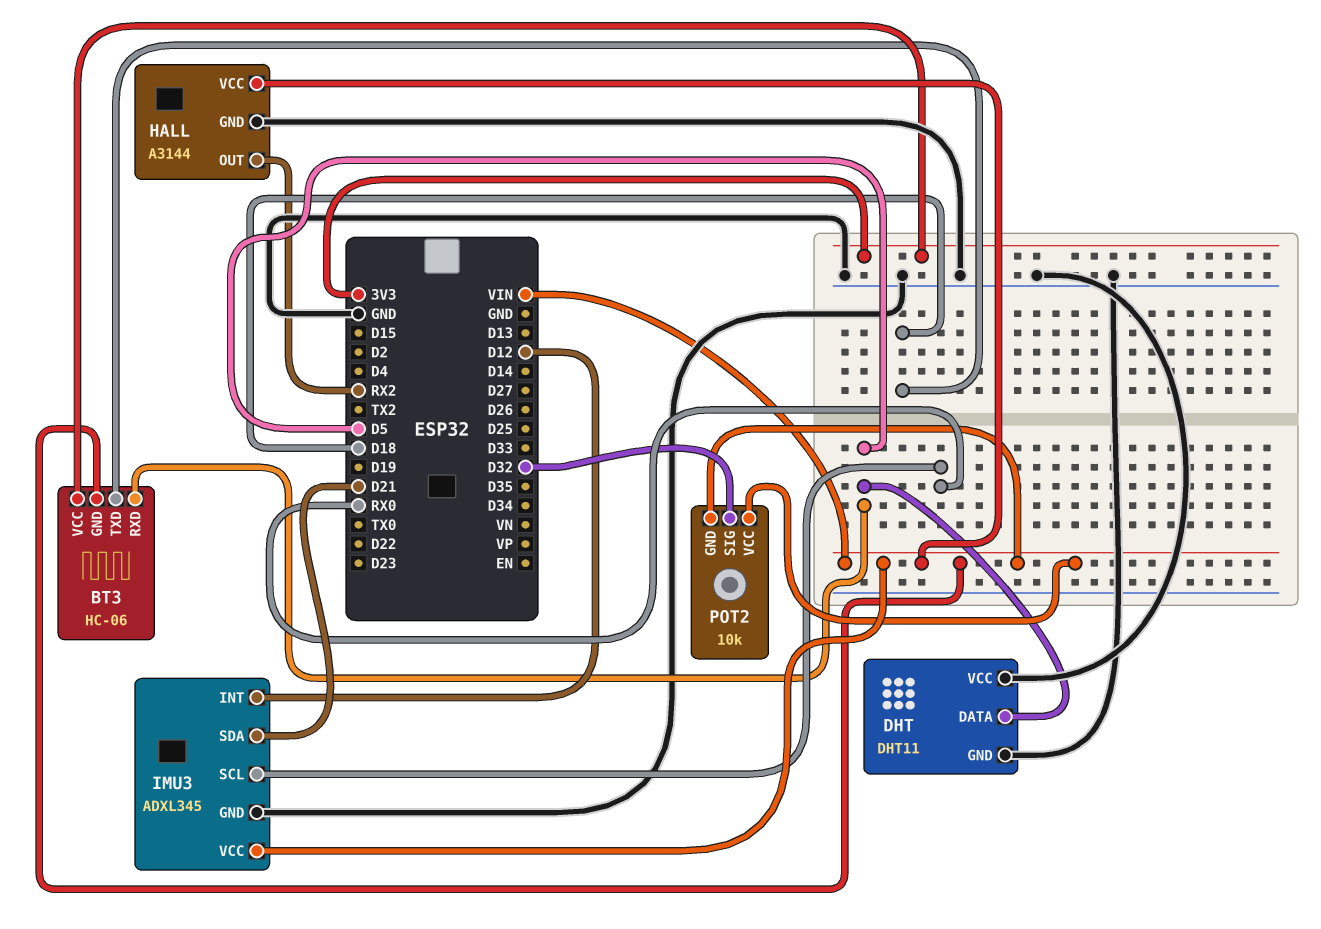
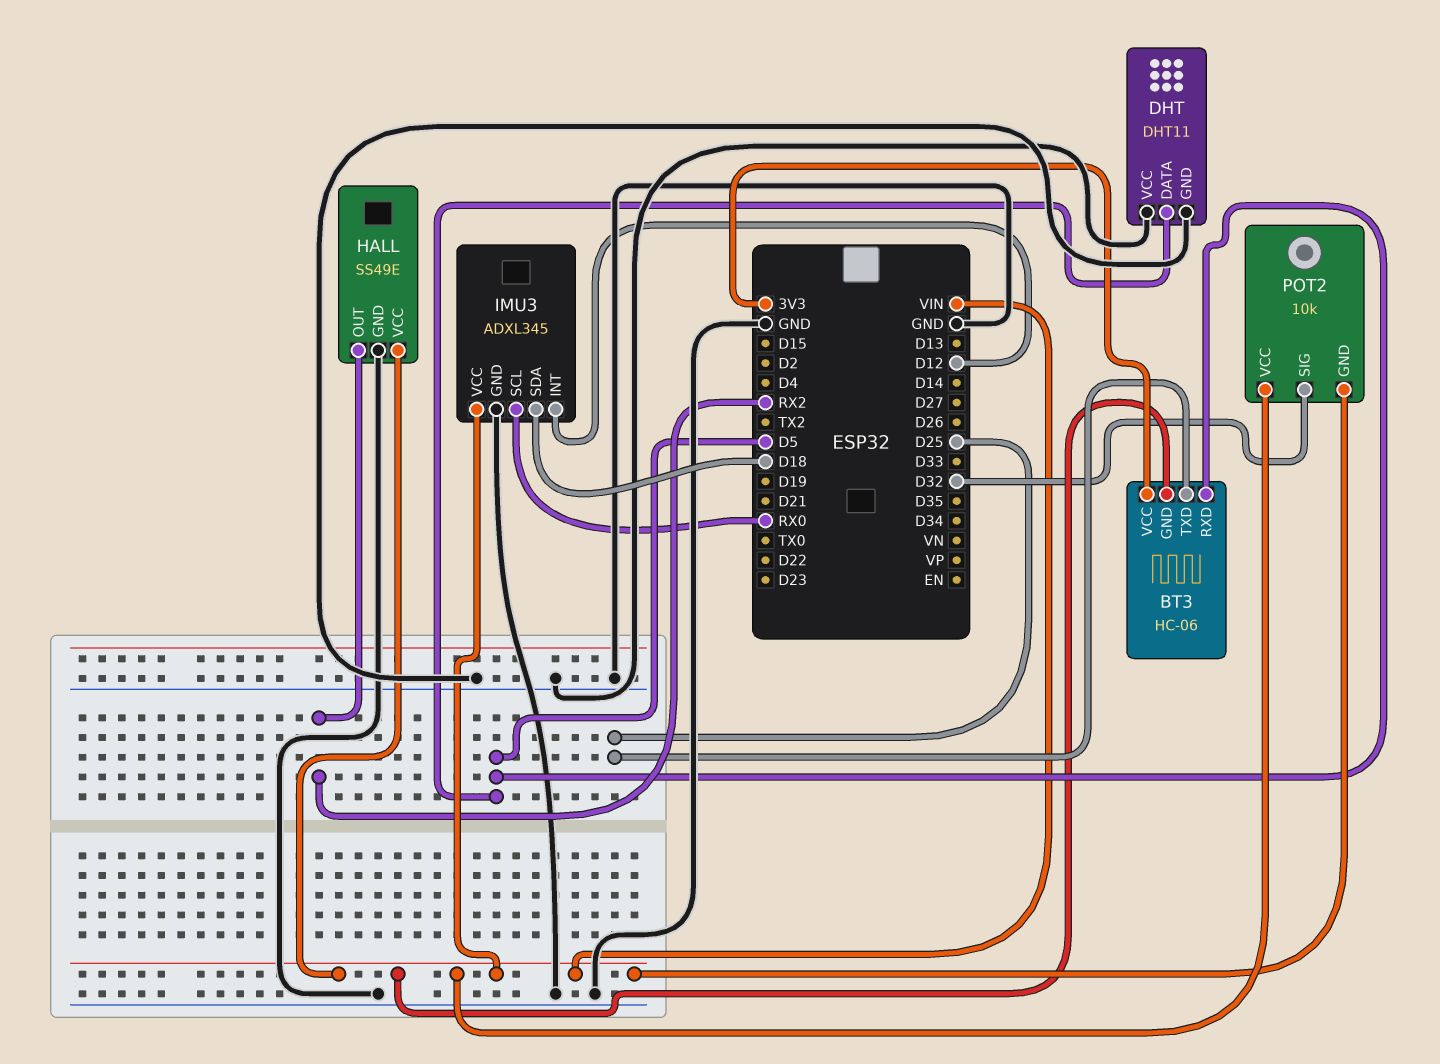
BT3 pin TXD: D18 -> D25
HALL: A3144 -> SS49E
IMU3 pin SDA: D21 -> D18

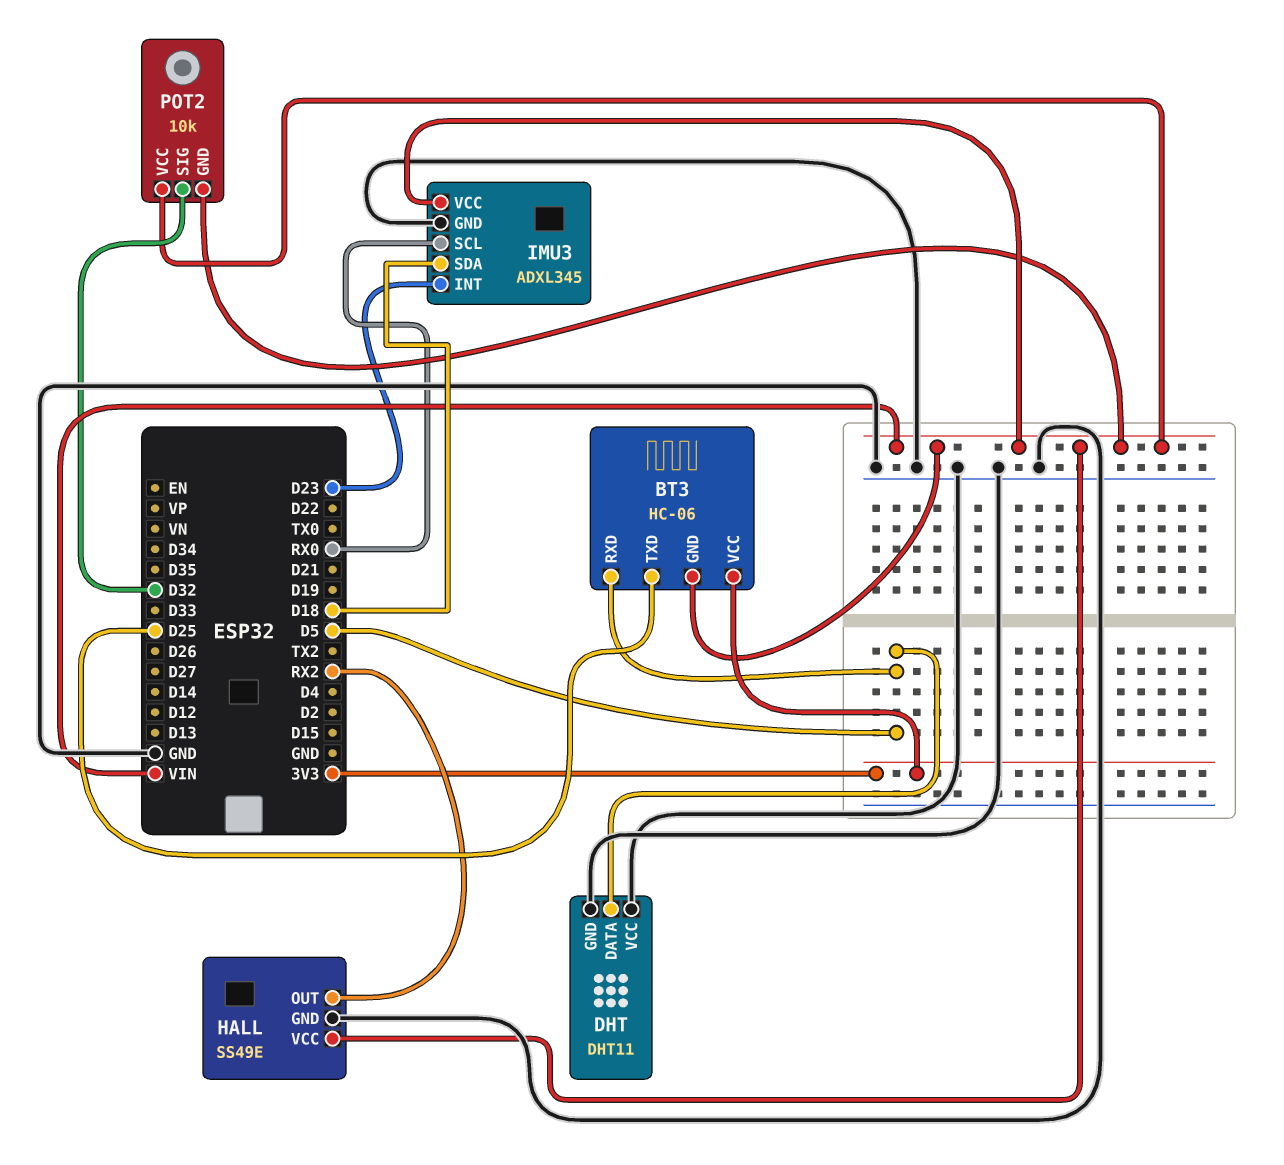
IMU3 pin INT: D12 -> D23

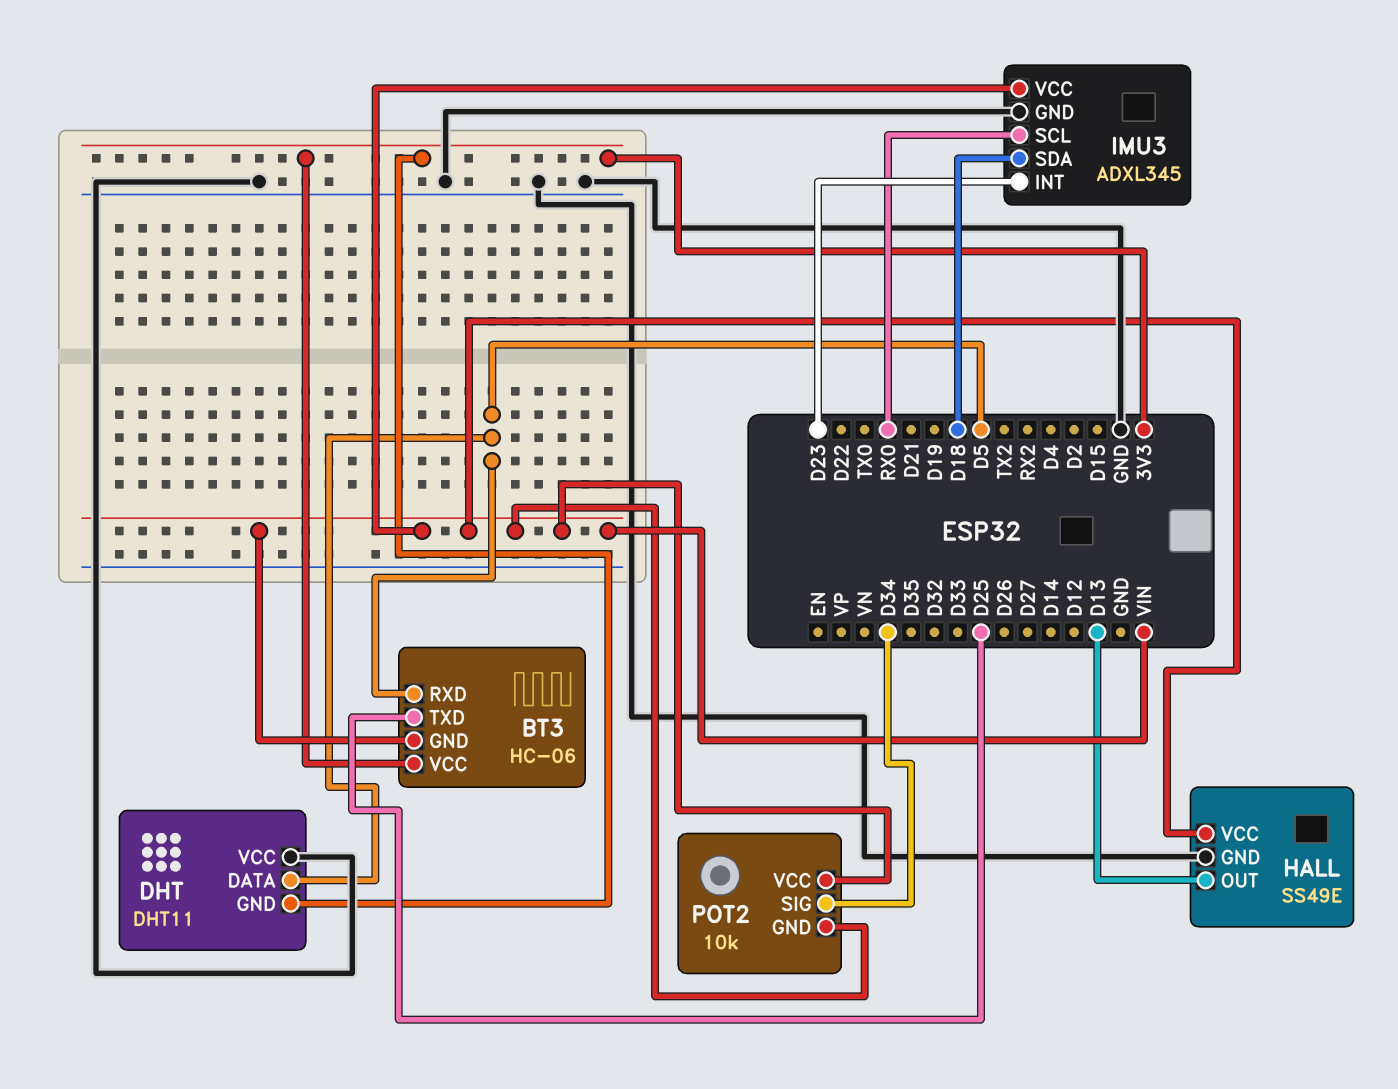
DHT pin GND: GND -> 3V3
HALL pin OUT: RX2 -> D13
POT2 pin SIG: D32 -> D34

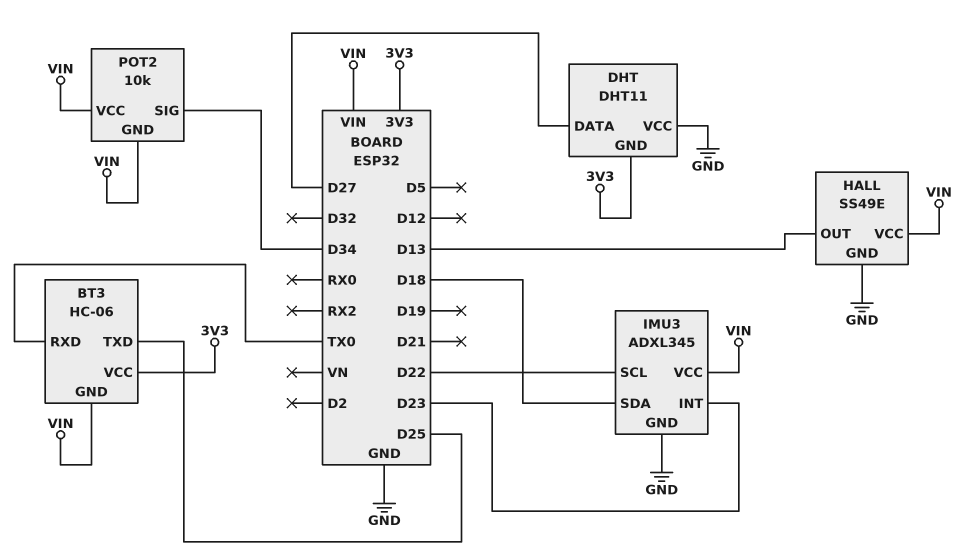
BT3 pin RXD: D5 -> TX0
DHT pin DATA: D5 -> D27
IMU3 pin SCL: RX0 -> D22

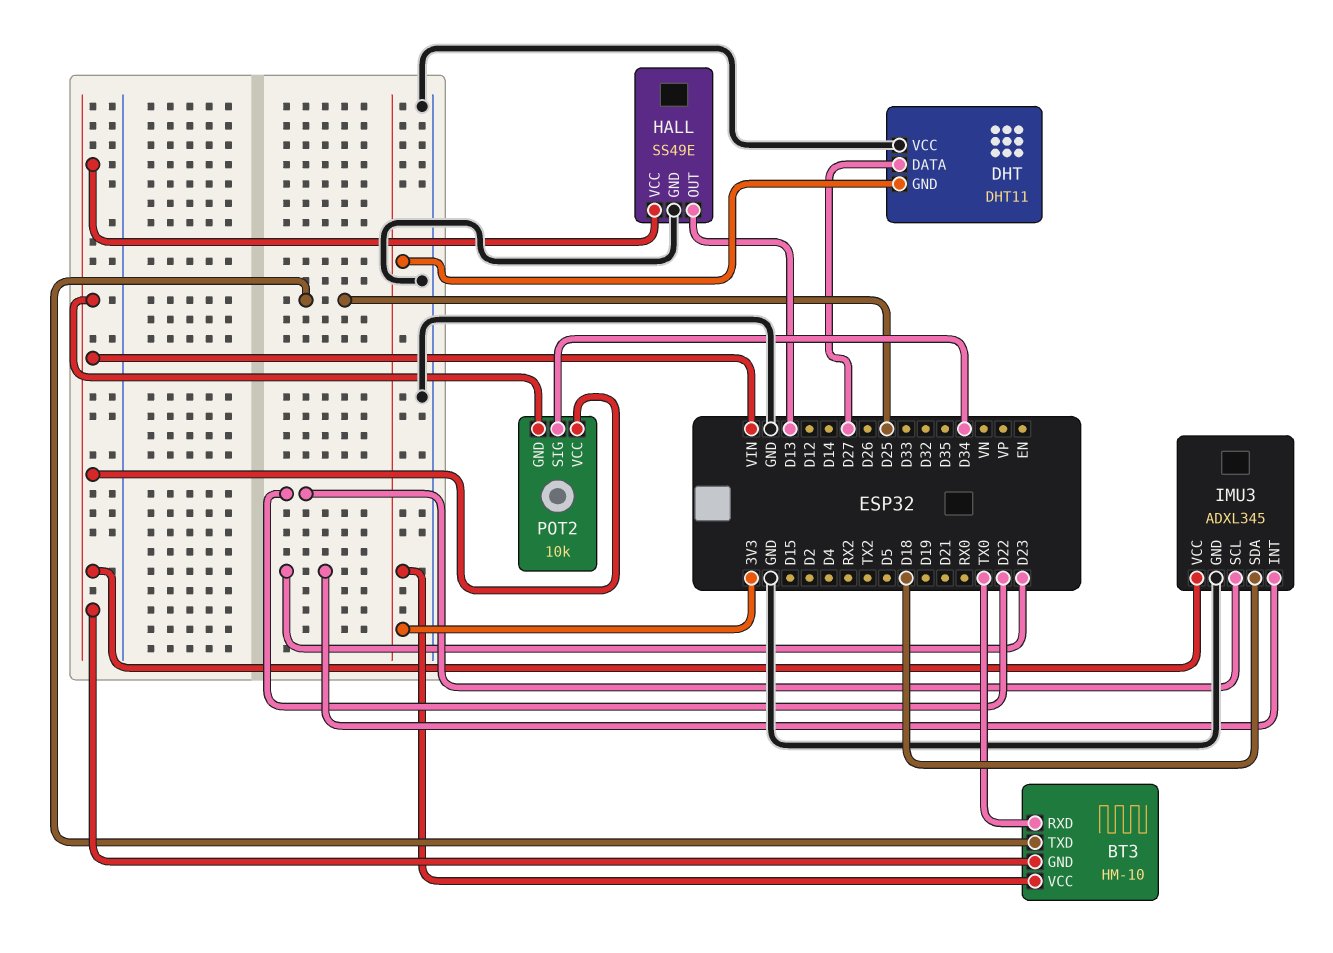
BT3: HC-06 -> HM-10

